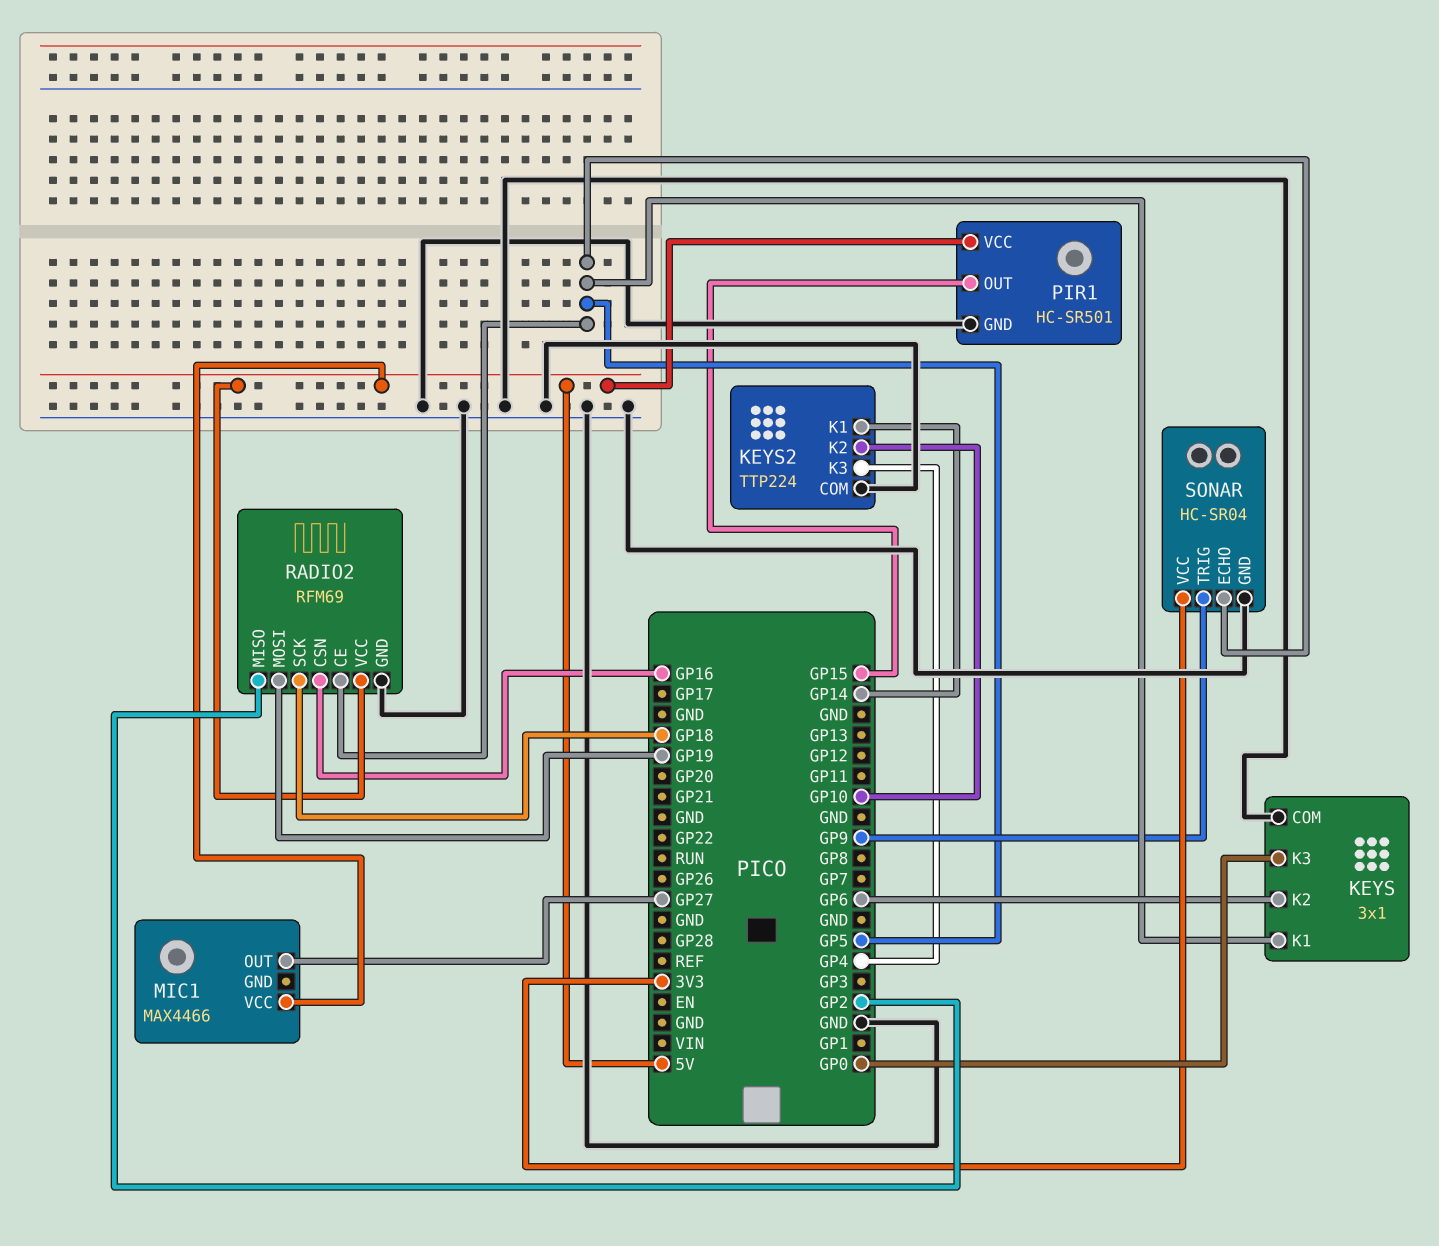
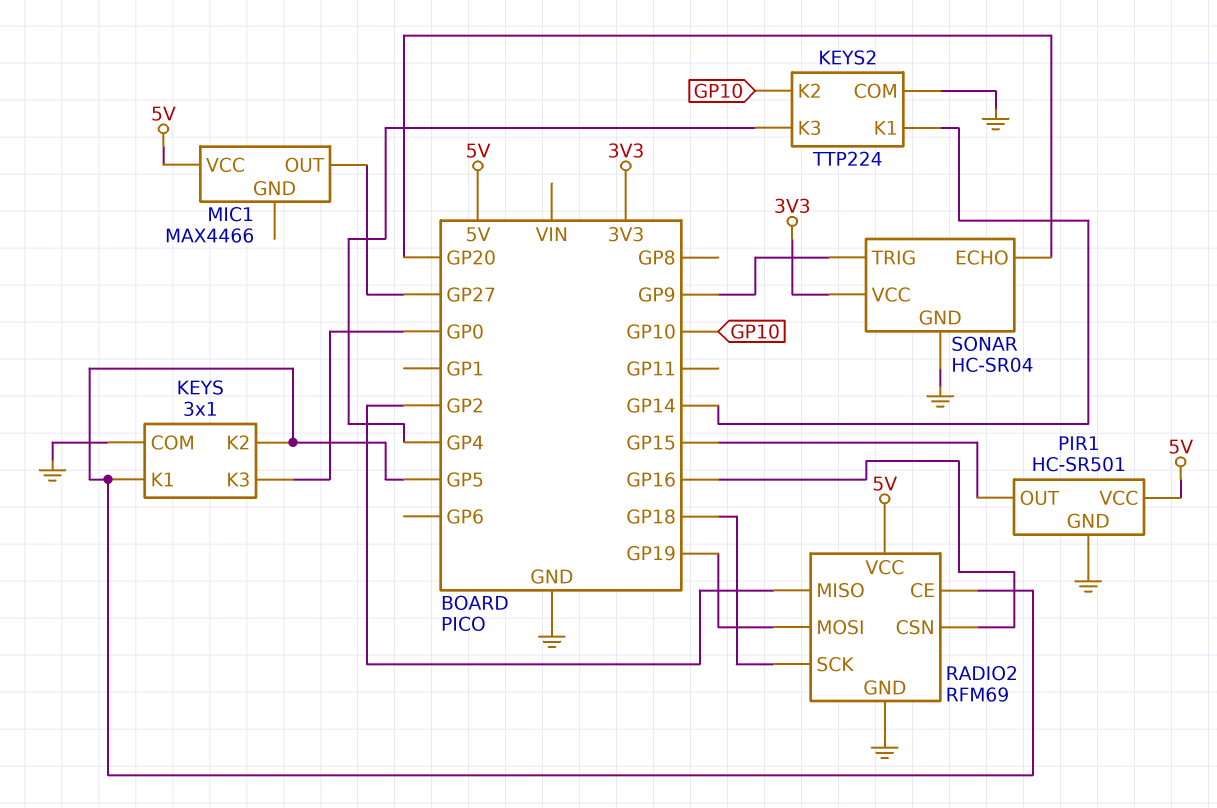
KEYS pin K2: GP6 -> GP5
SONAR pin ECHO: GP5 -> GP20

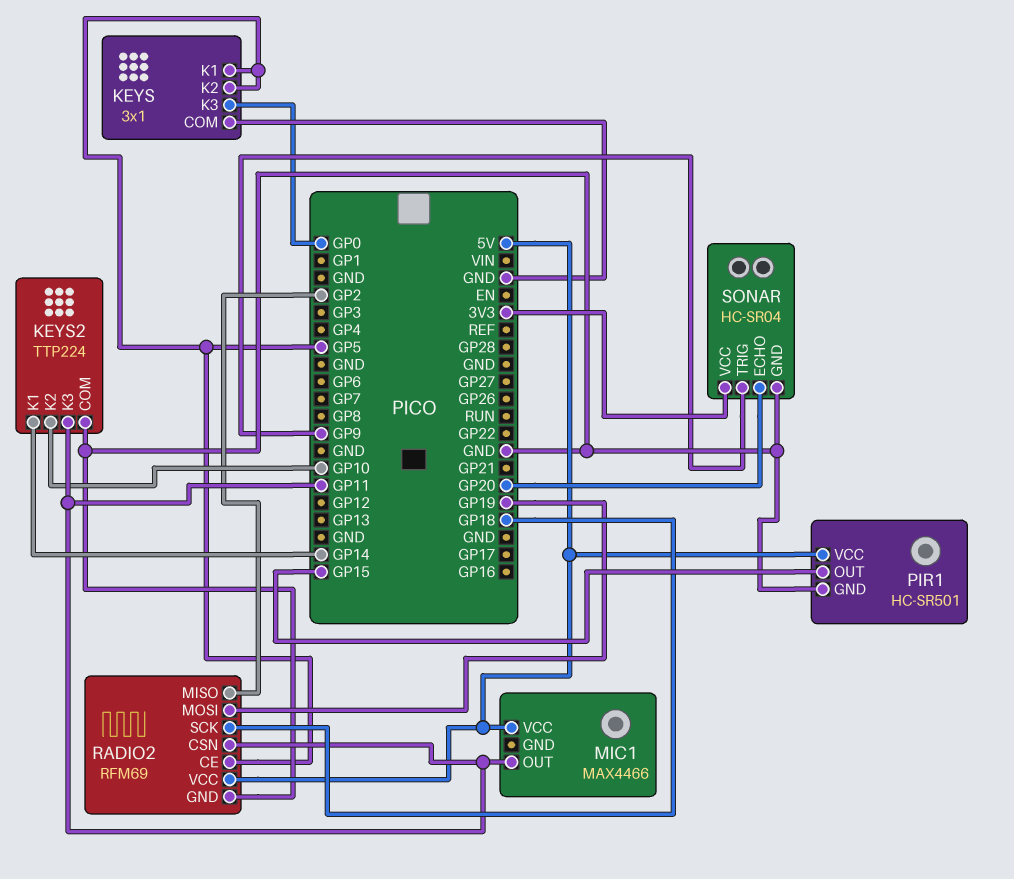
KEYS2 pin K3: GP4 -> GP11
MIC1 pin OUT: GP27 -> GP11
RADIO2 pin CSN: GP16 -> GP11

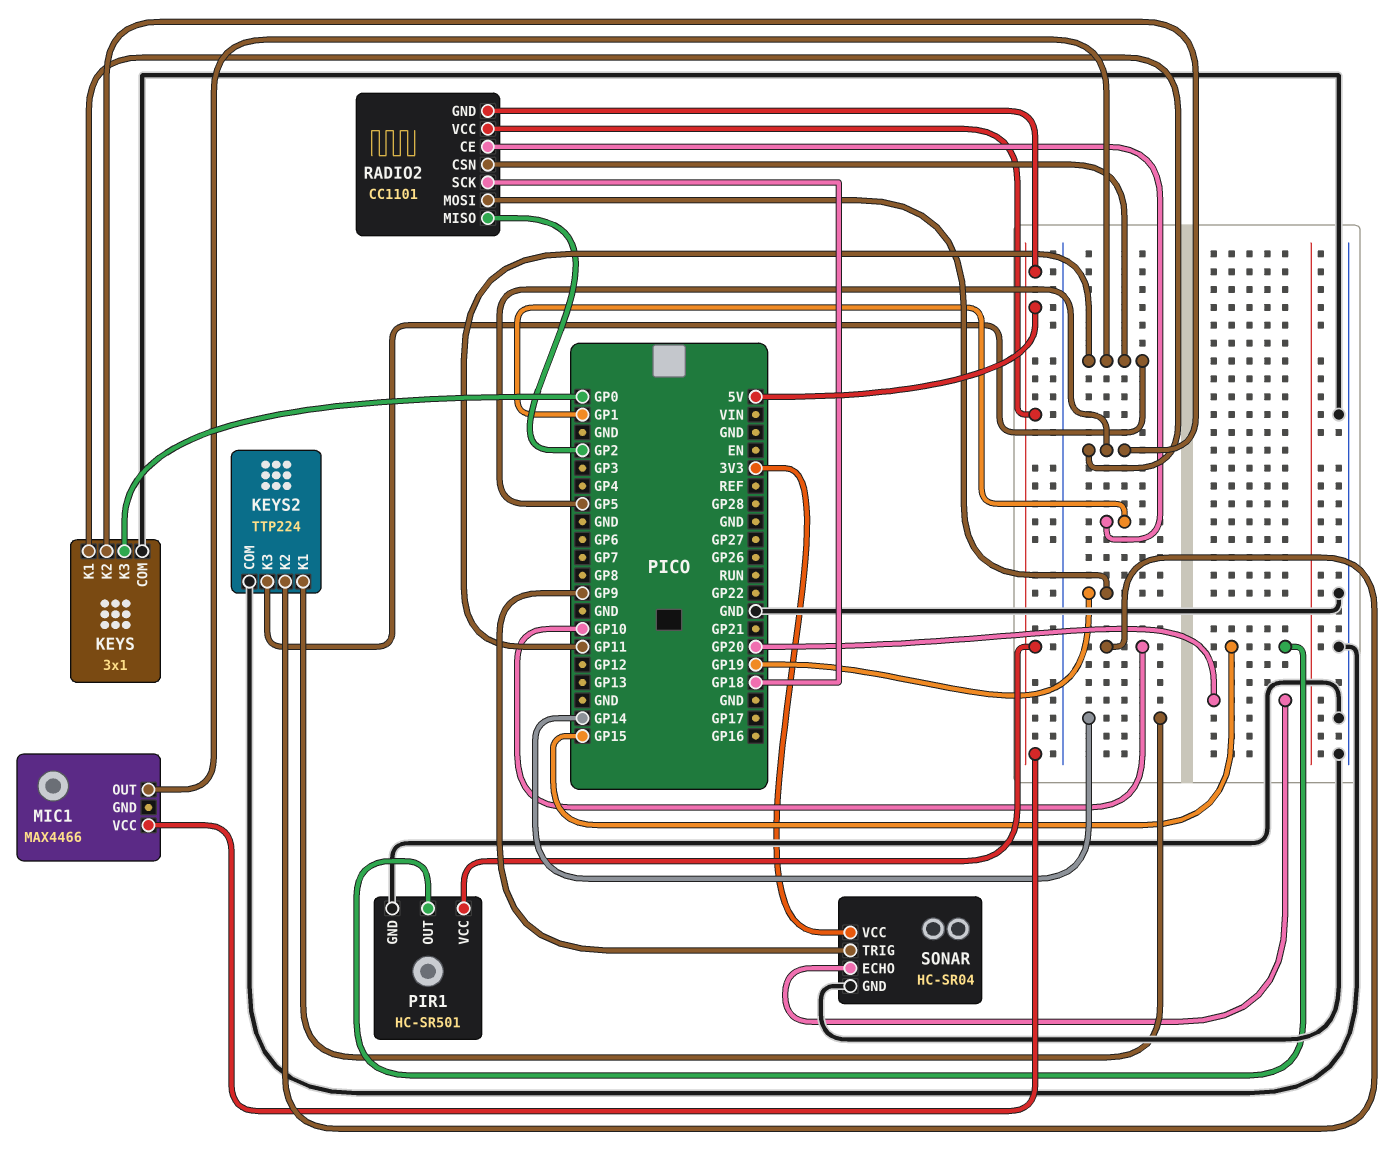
RADIO2: RFM69 -> CC1101
RADIO2 pin CE: GP5 -> GP1
RADIO2 pin GND: GND -> 5V

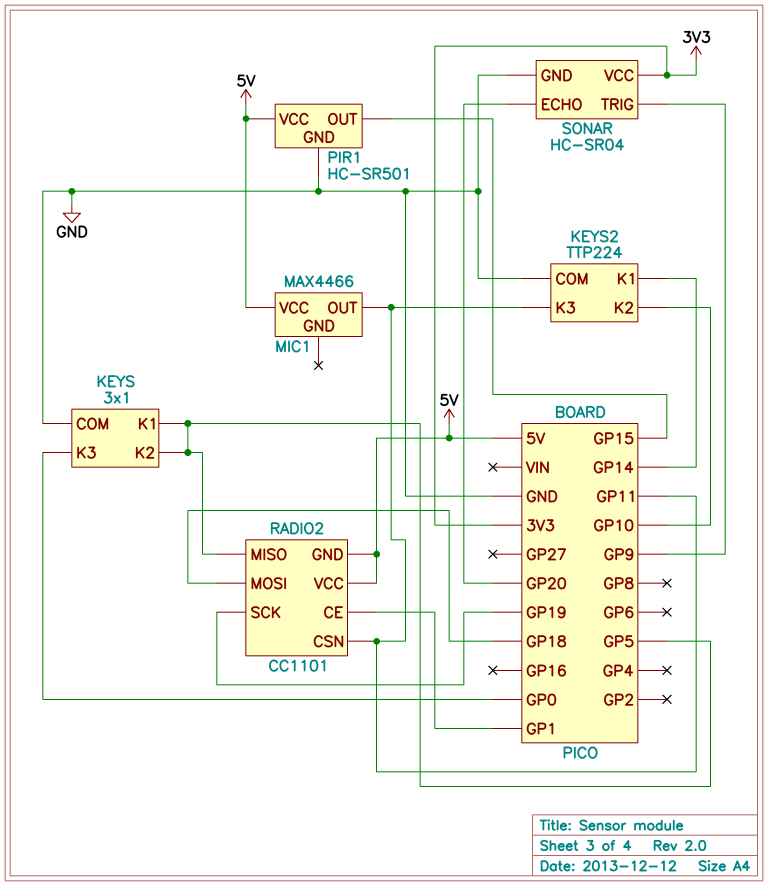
RADIO2 pin MISO: GP2 -> GP5
RADIO2 pin MOSI: GP19 -> GP18
RADIO2 pin SCK: GP18 -> GP19

